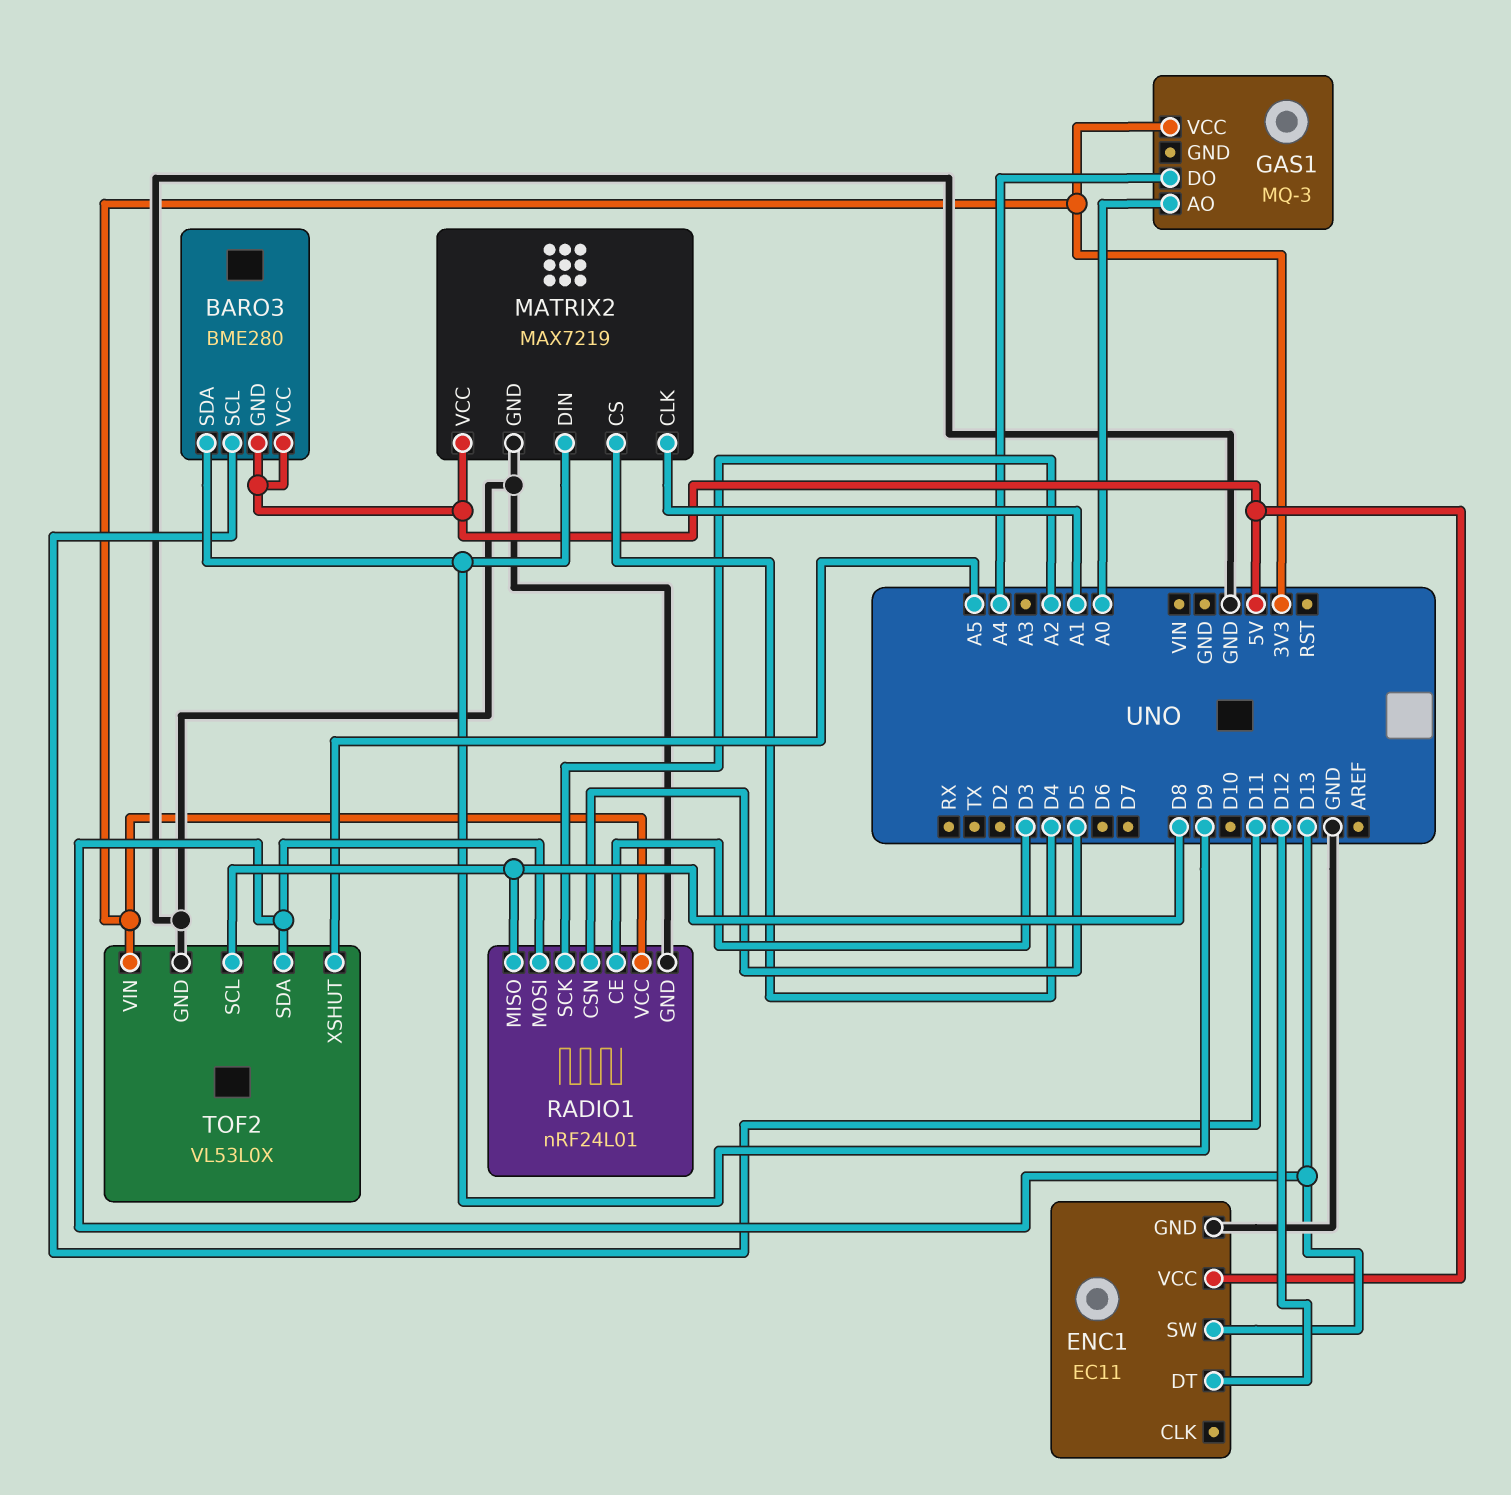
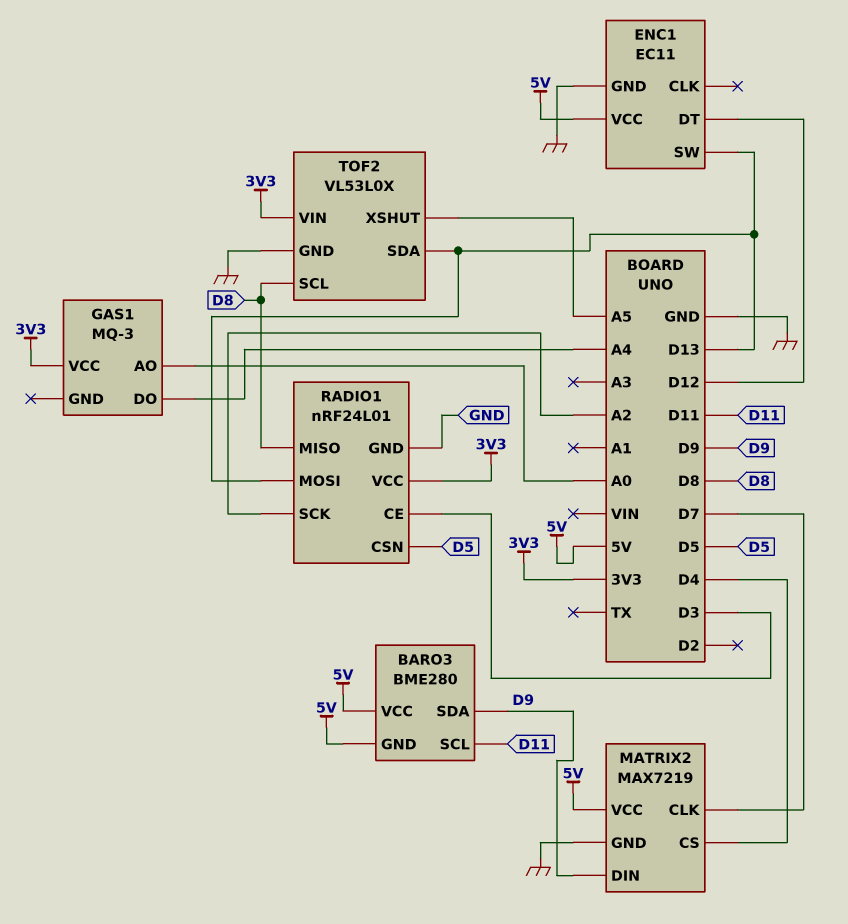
MATRIX2 pin CLK: A1 -> D7

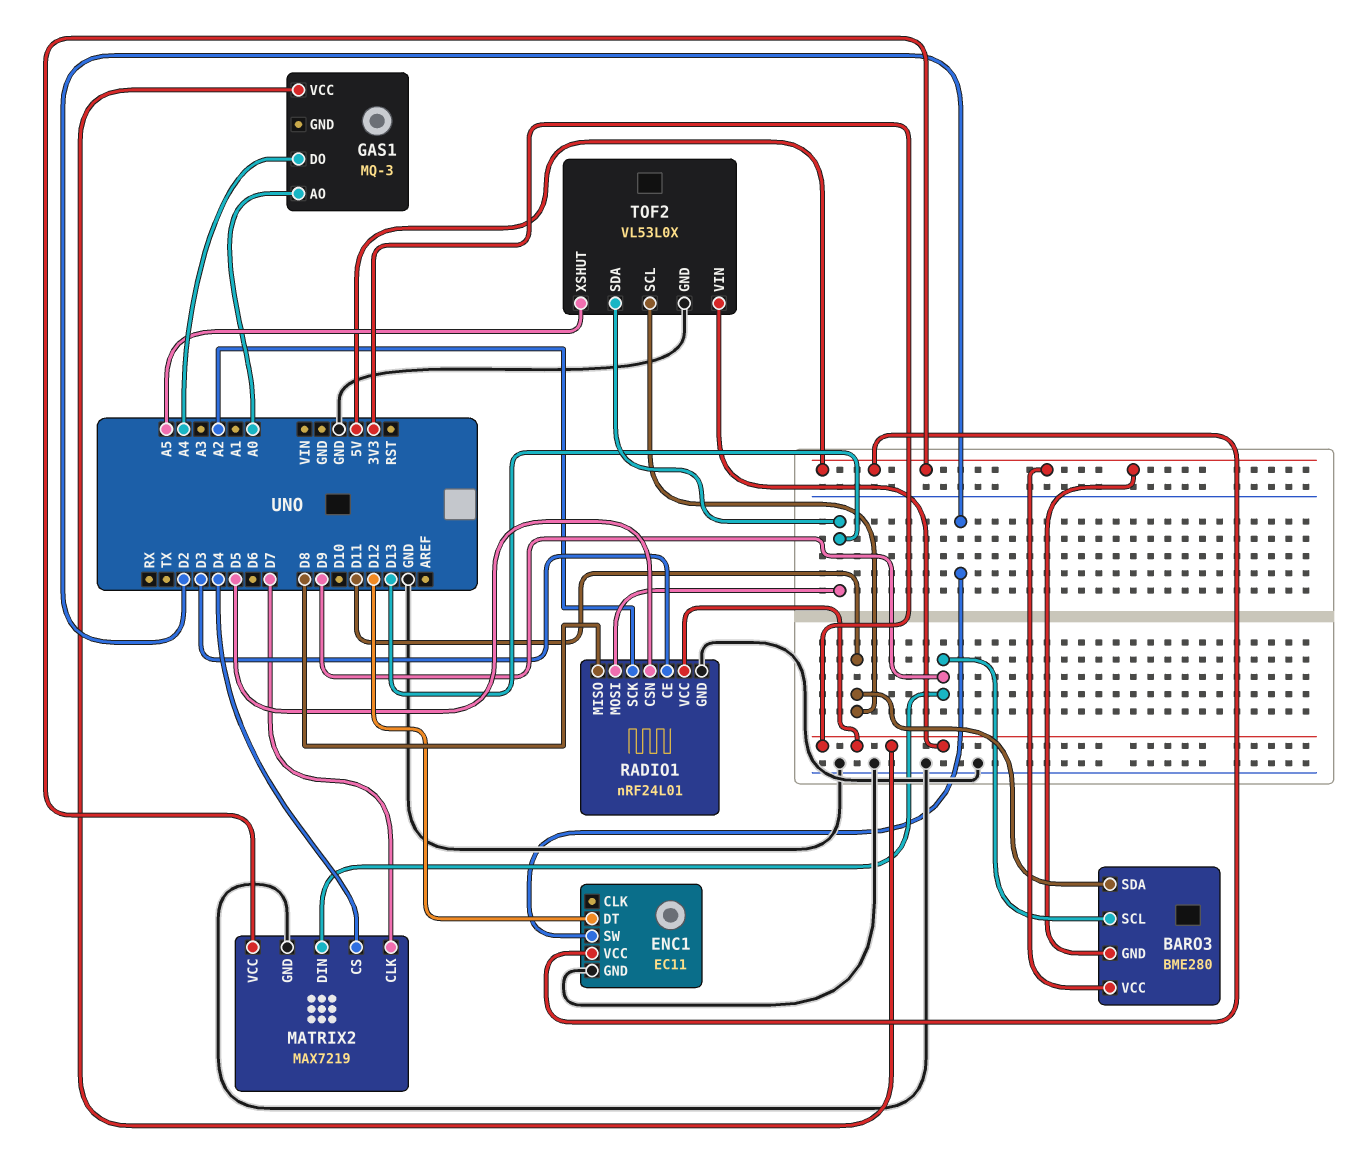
BARO3 pin SCL: D11 -> D9
BARO3 pin SDA: D9 -> D11
ENC1 pin SW: D13 -> D2
TOF2 pin SCL: D8 -> D11

